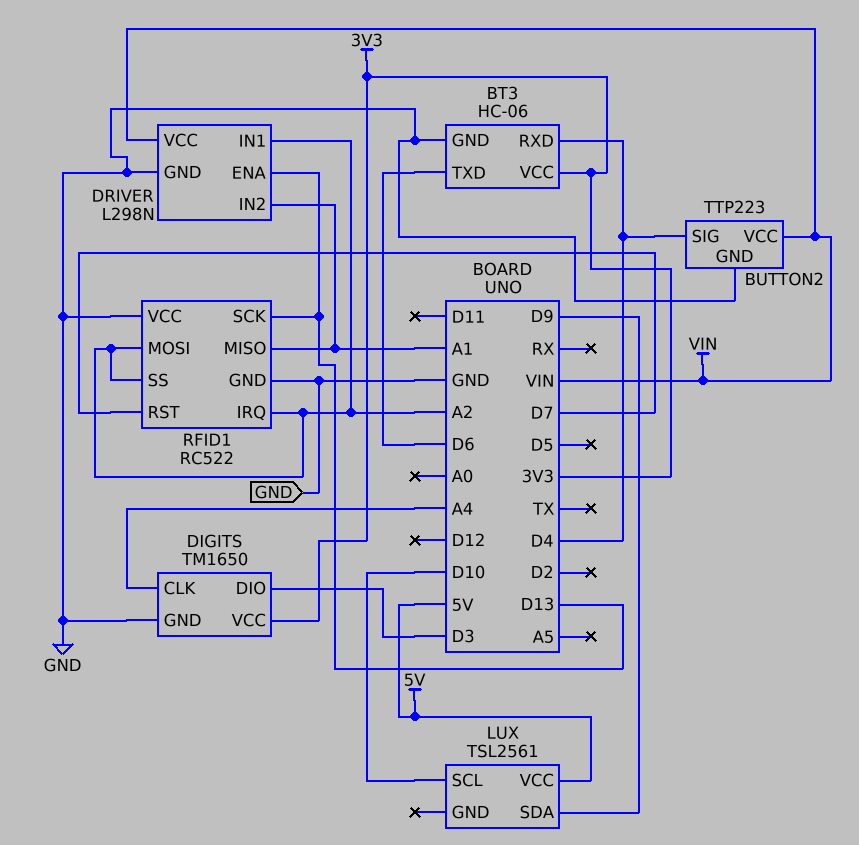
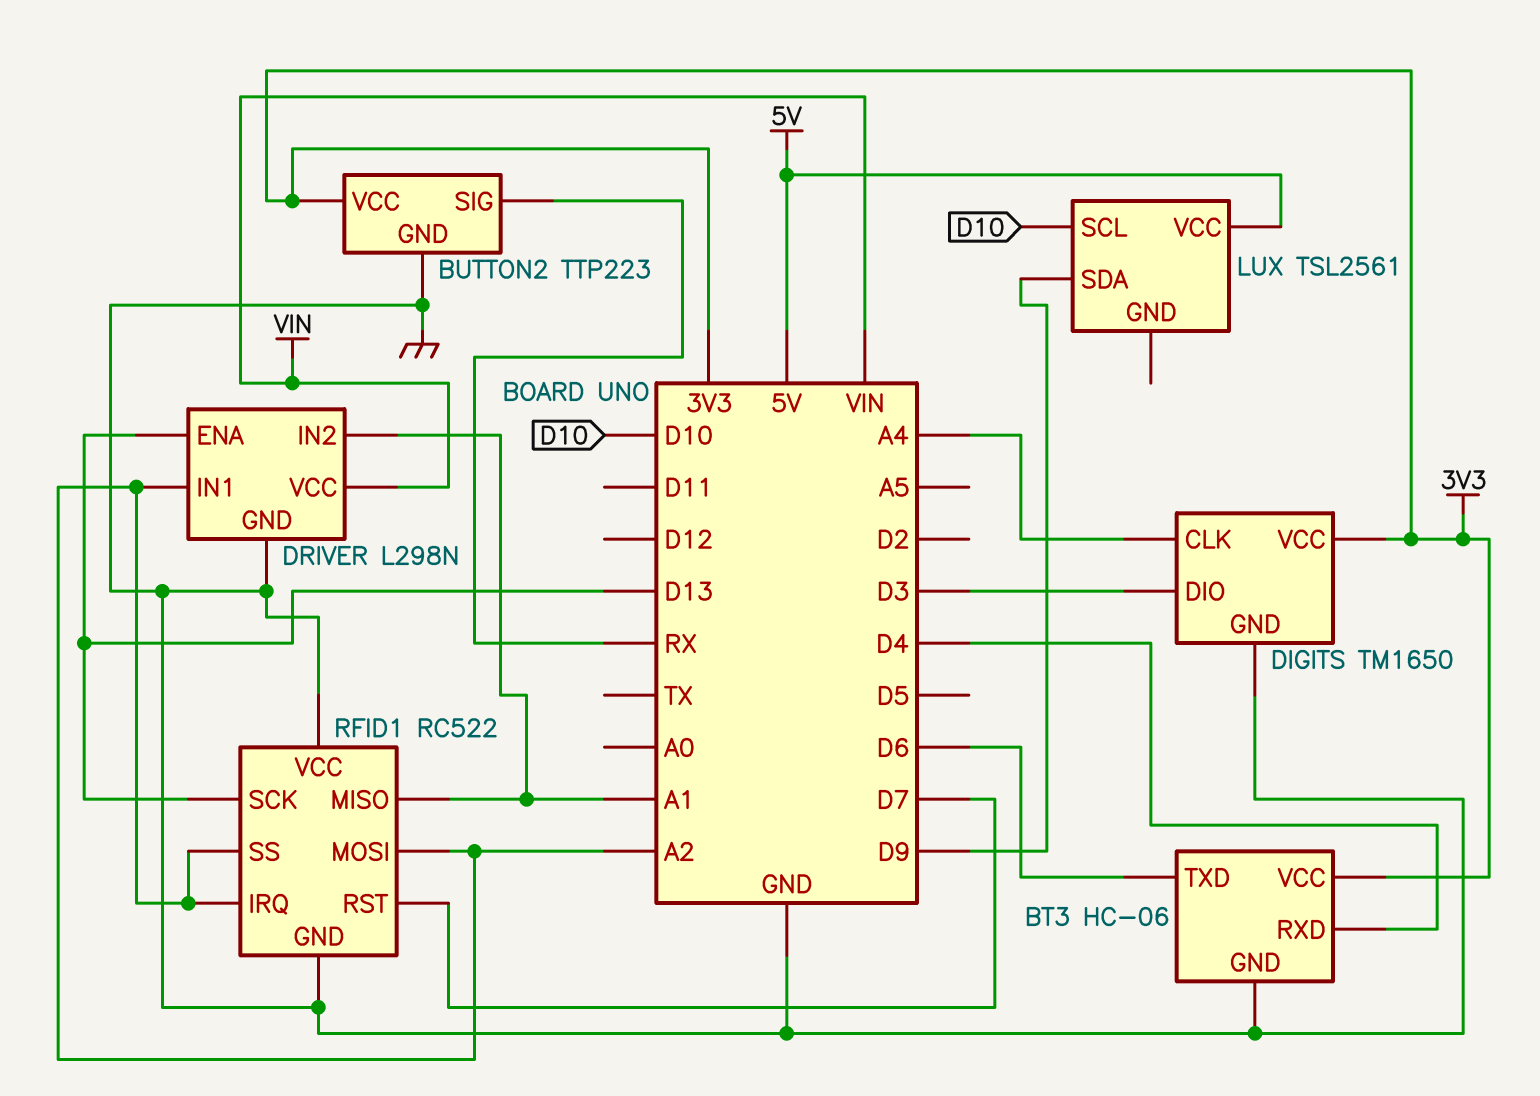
BUTTON2 pin SIG: D4 -> RX
BUTTON2 pin VCC: VIN -> 3V3

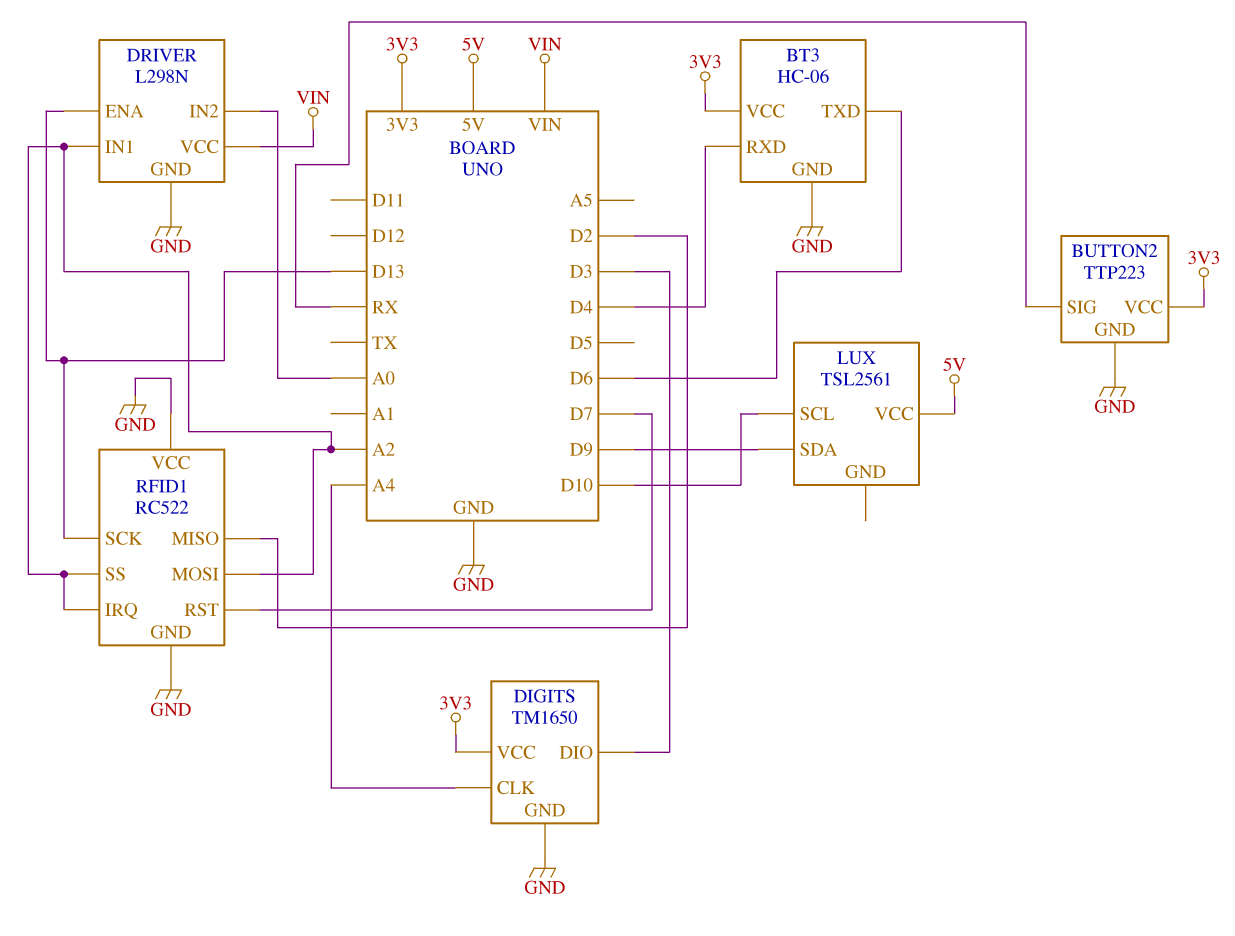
DRIVER pin IN2: A1 -> A0
RFID1 pin MISO: A1 -> D2

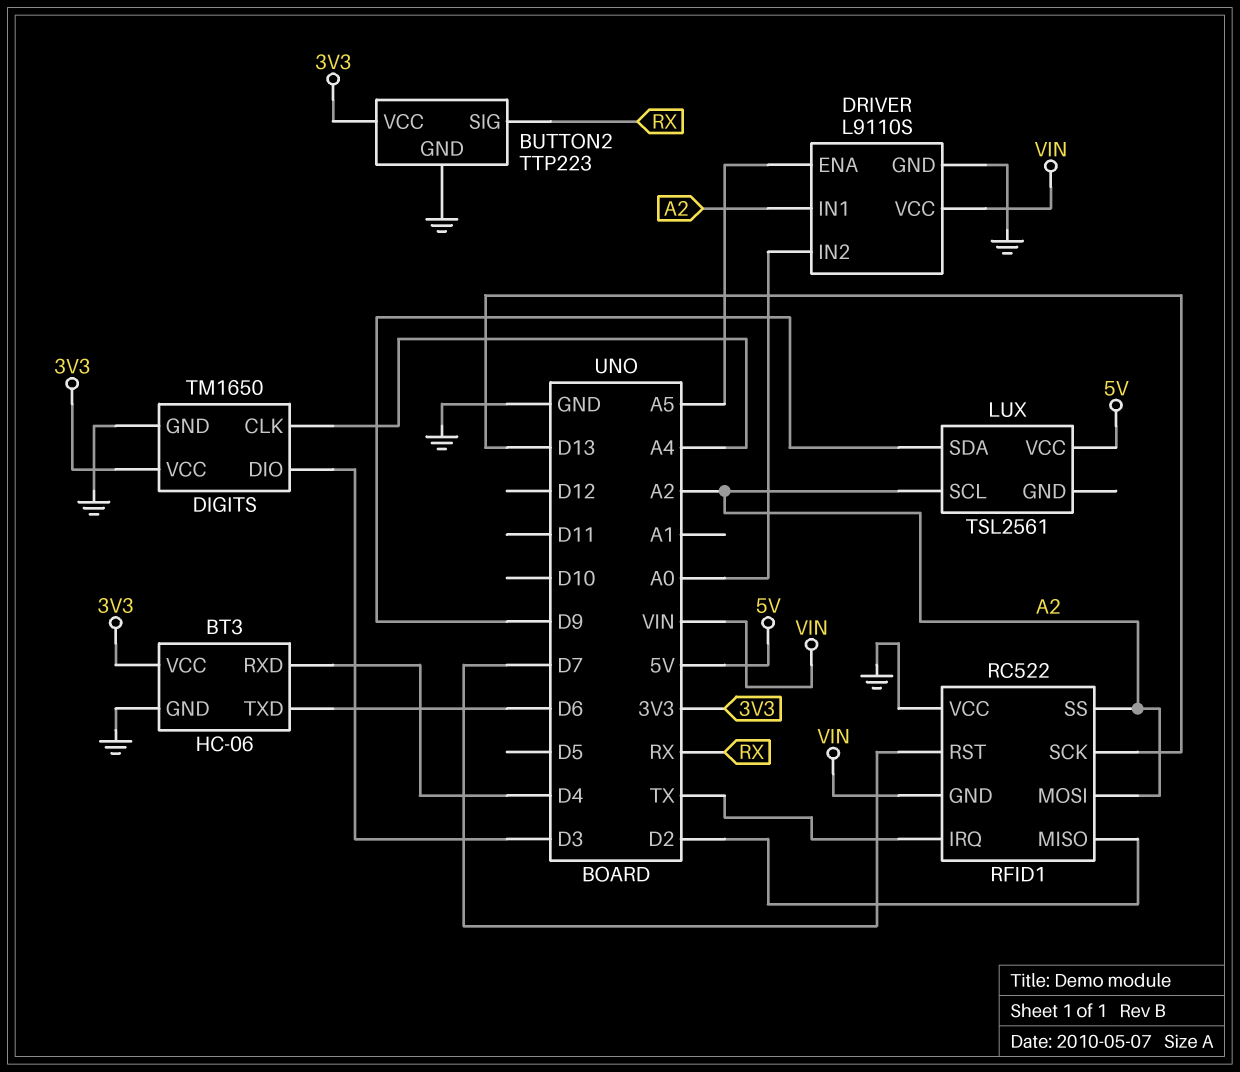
DRIVER: L298N -> L9110S
DRIVER pin ENA: D13 -> A5
LUX pin SCL: D10 -> A2
RFID1 pin GND: GND -> VIN
RFID1 pin IRQ: A2 -> TX

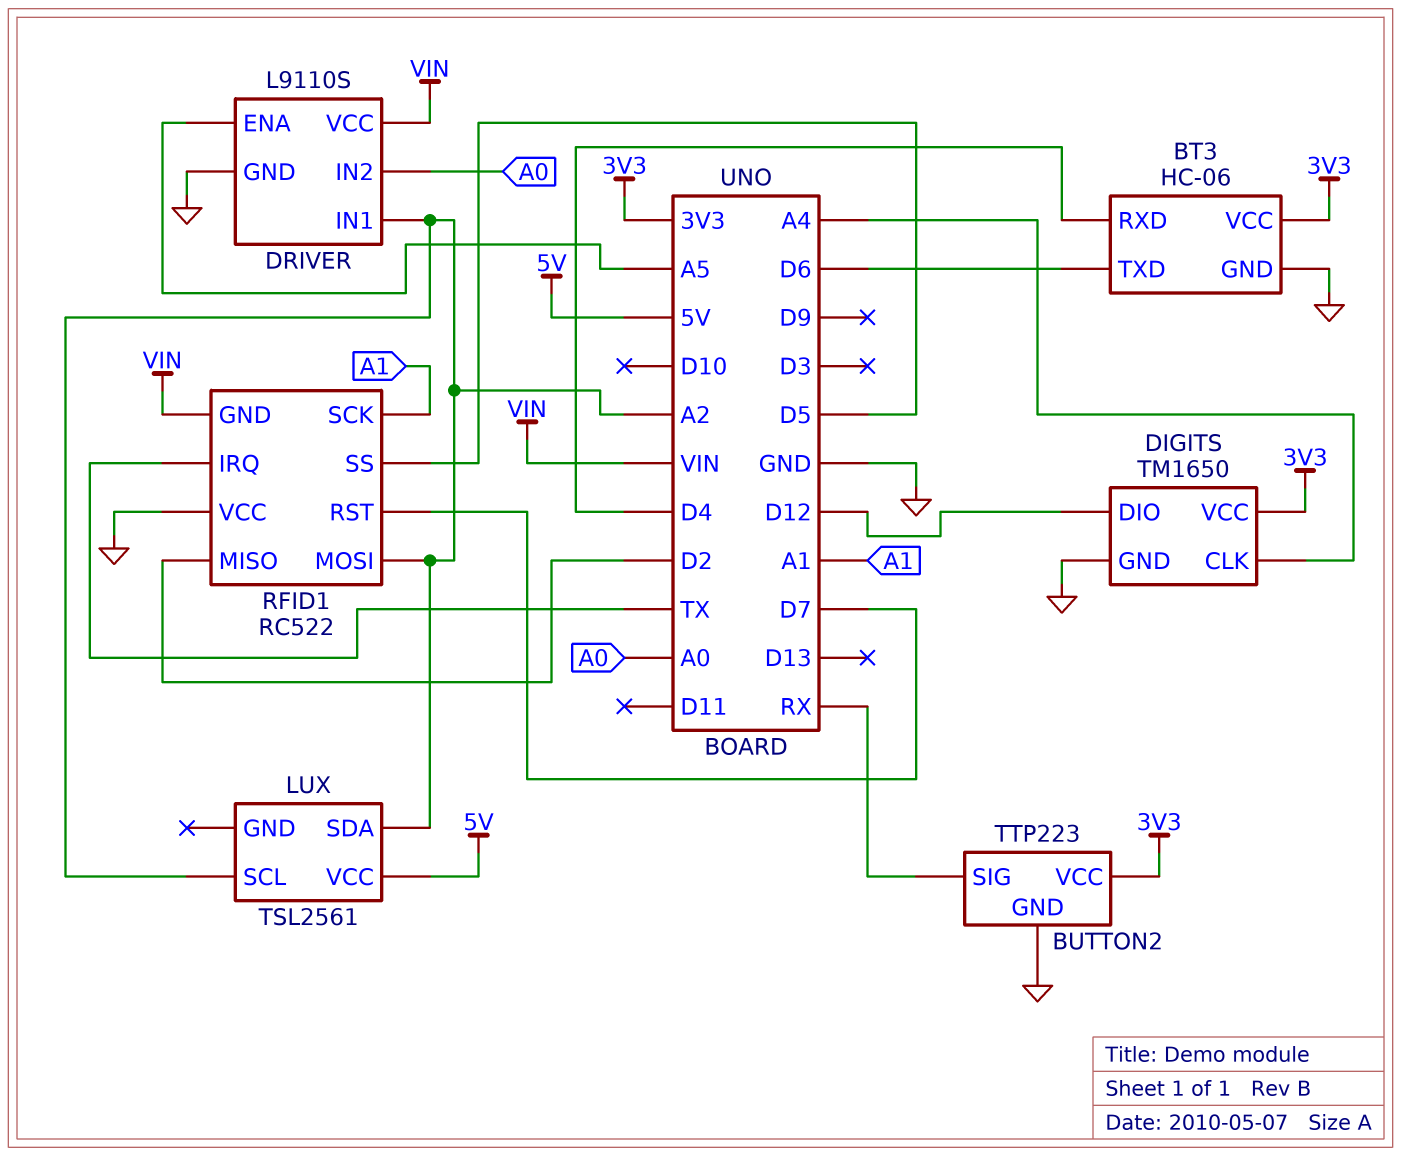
DIGITS pin DIO: D3 -> D12
LUX pin SDA: D9 -> A2
RFID1 pin SCK: D13 -> A1
RFID1 pin SS: A2 -> D5

